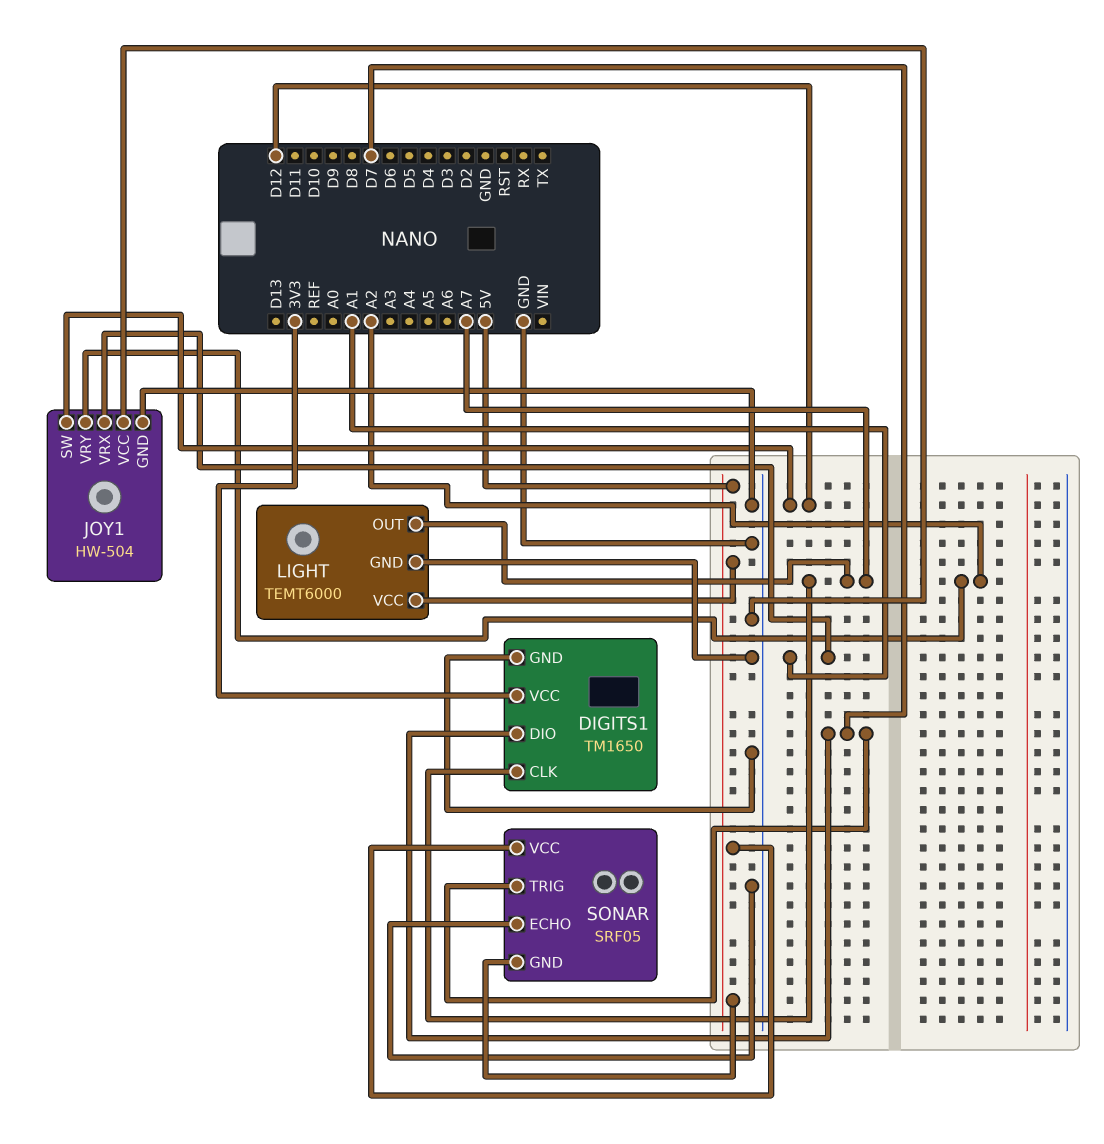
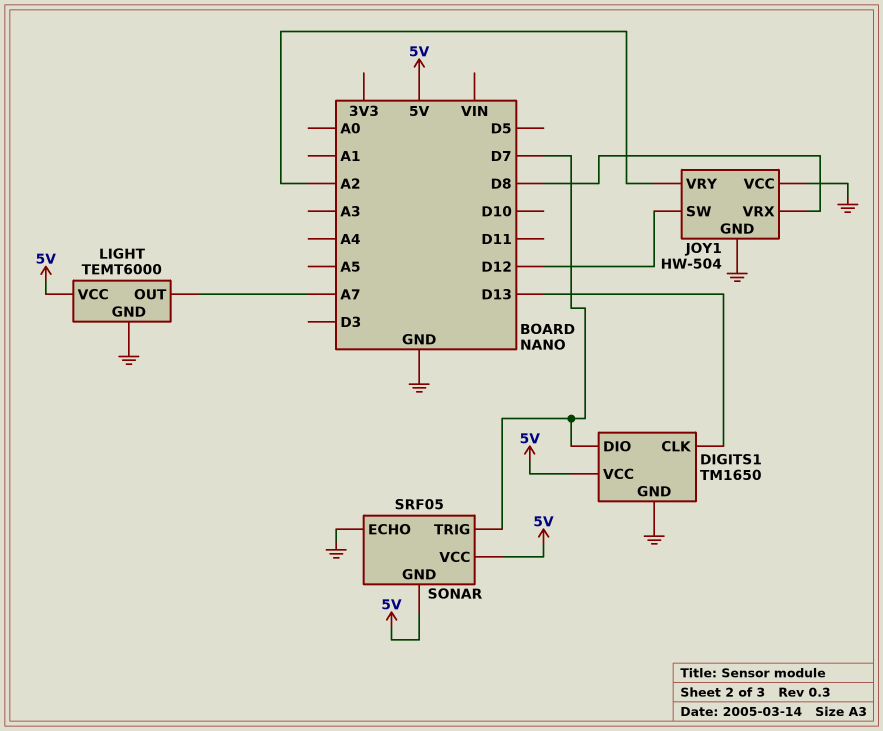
DIGITS1 pin CLK: A7 -> D13
DIGITS1 pin VCC: 3V3 -> 5V
JOY1 pin VRX: A1 -> D8

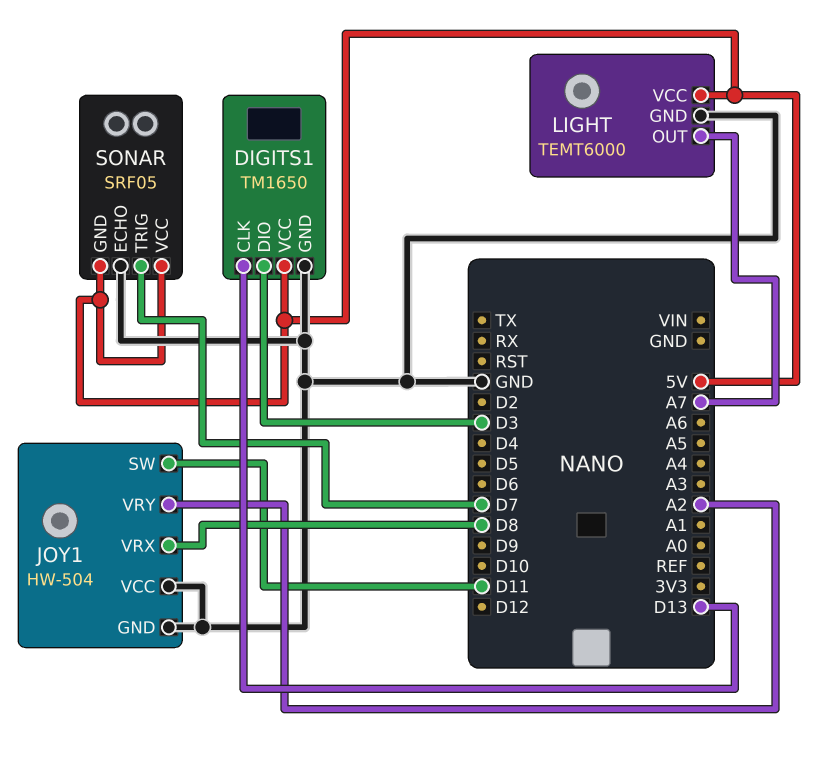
DIGITS1 pin DIO: D7 -> D3
JOY1 pin SW: D12 -> D11

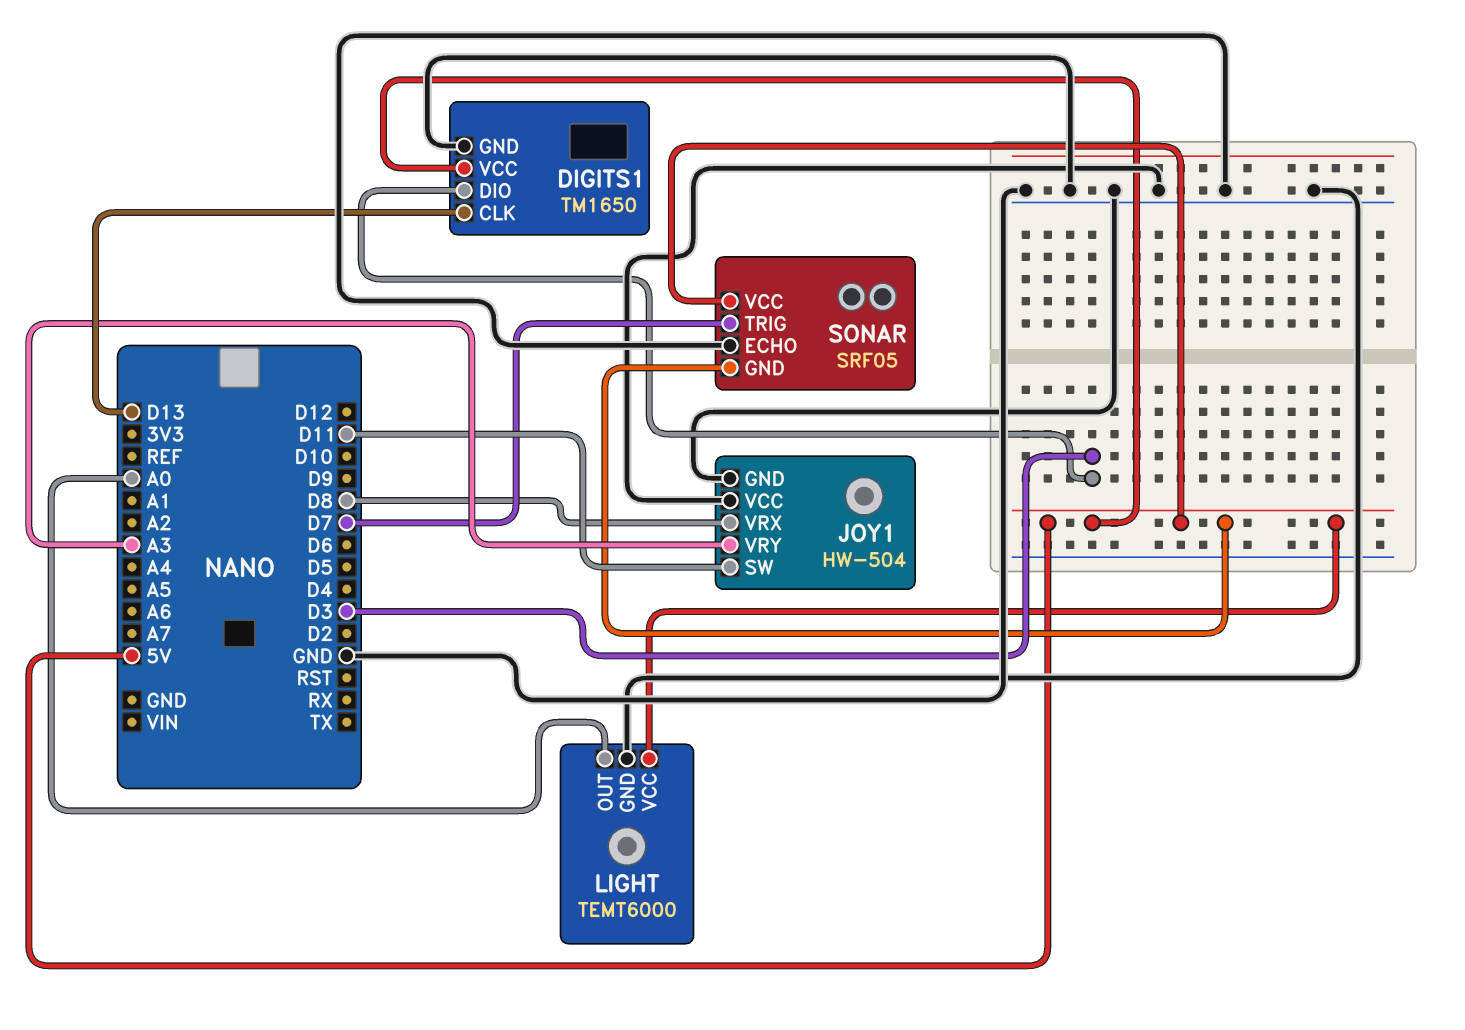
JOY1 pin VRY: A2 -> A3
LIGHT pin OUT: A7 -> A0

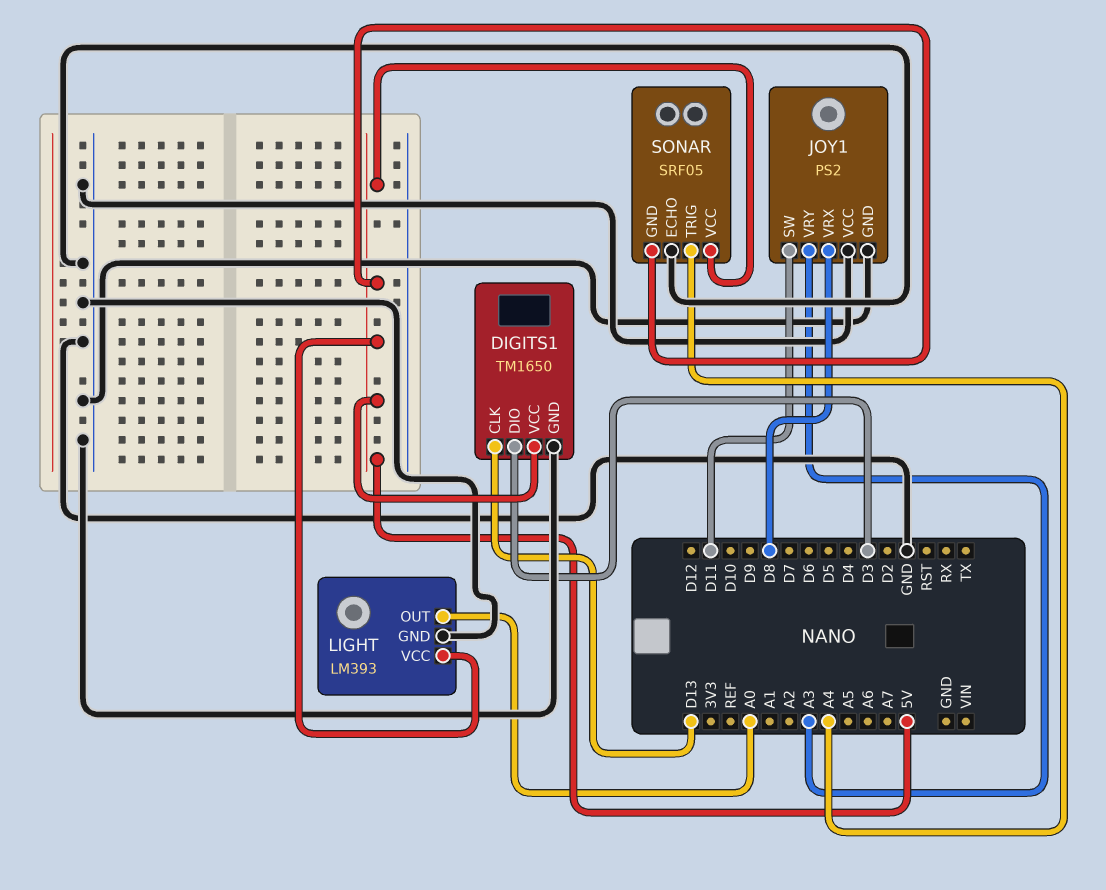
JOY1: HW-504 -> PS2
LIGHT: TEMT6000 -> LM393
SONAR pin TRIG: D7 -> A4

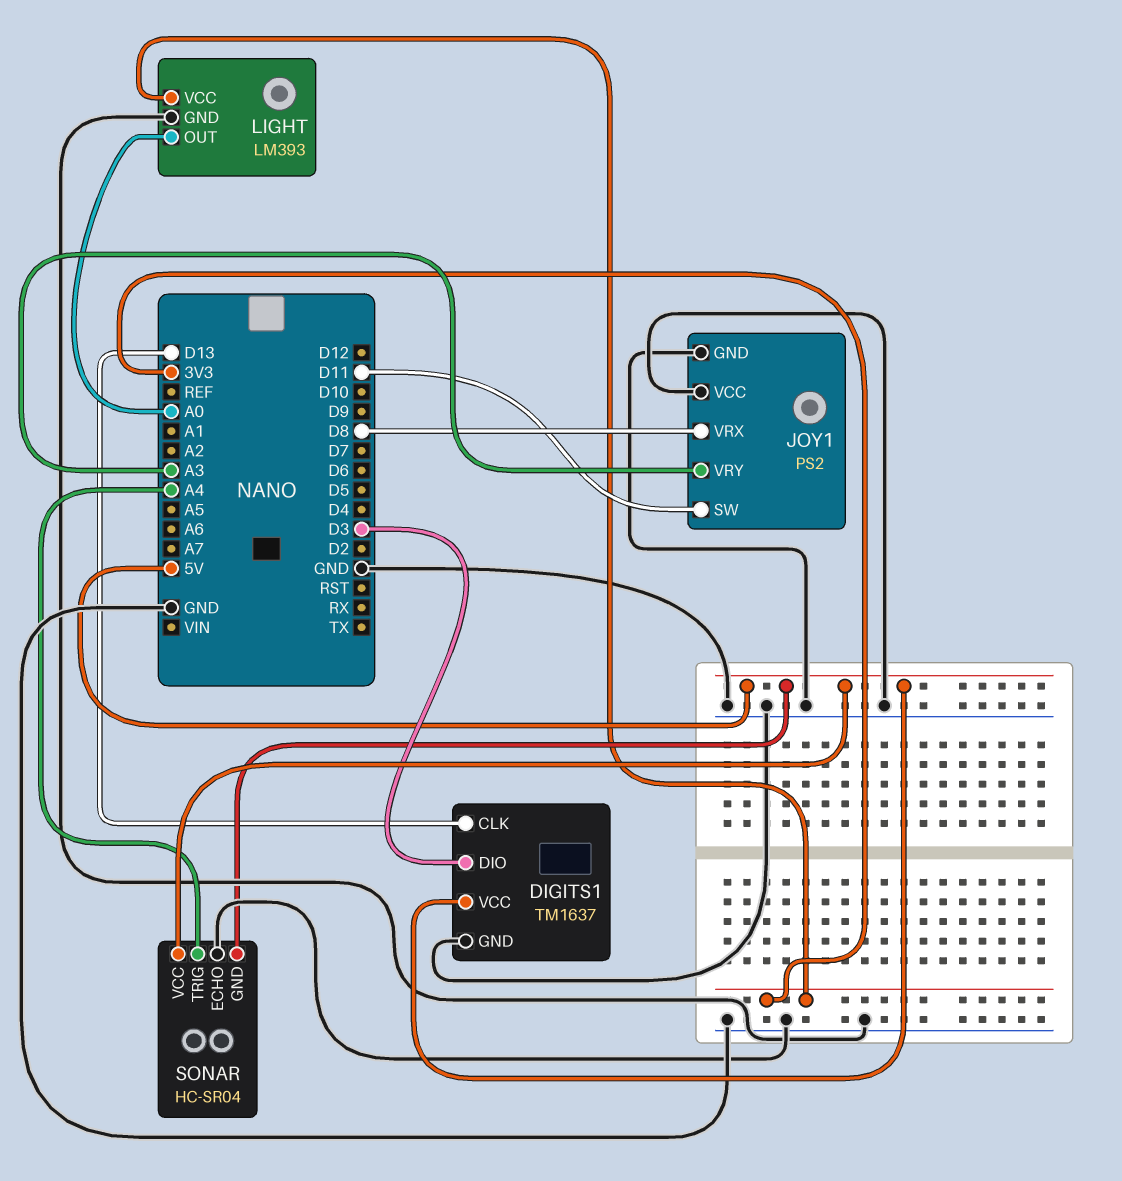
DIGITS1: TM1650 -> TM1637
LIGHT pin VCC: 5V -> 3V3
SONAR: SRF05 -> HC-SR04

